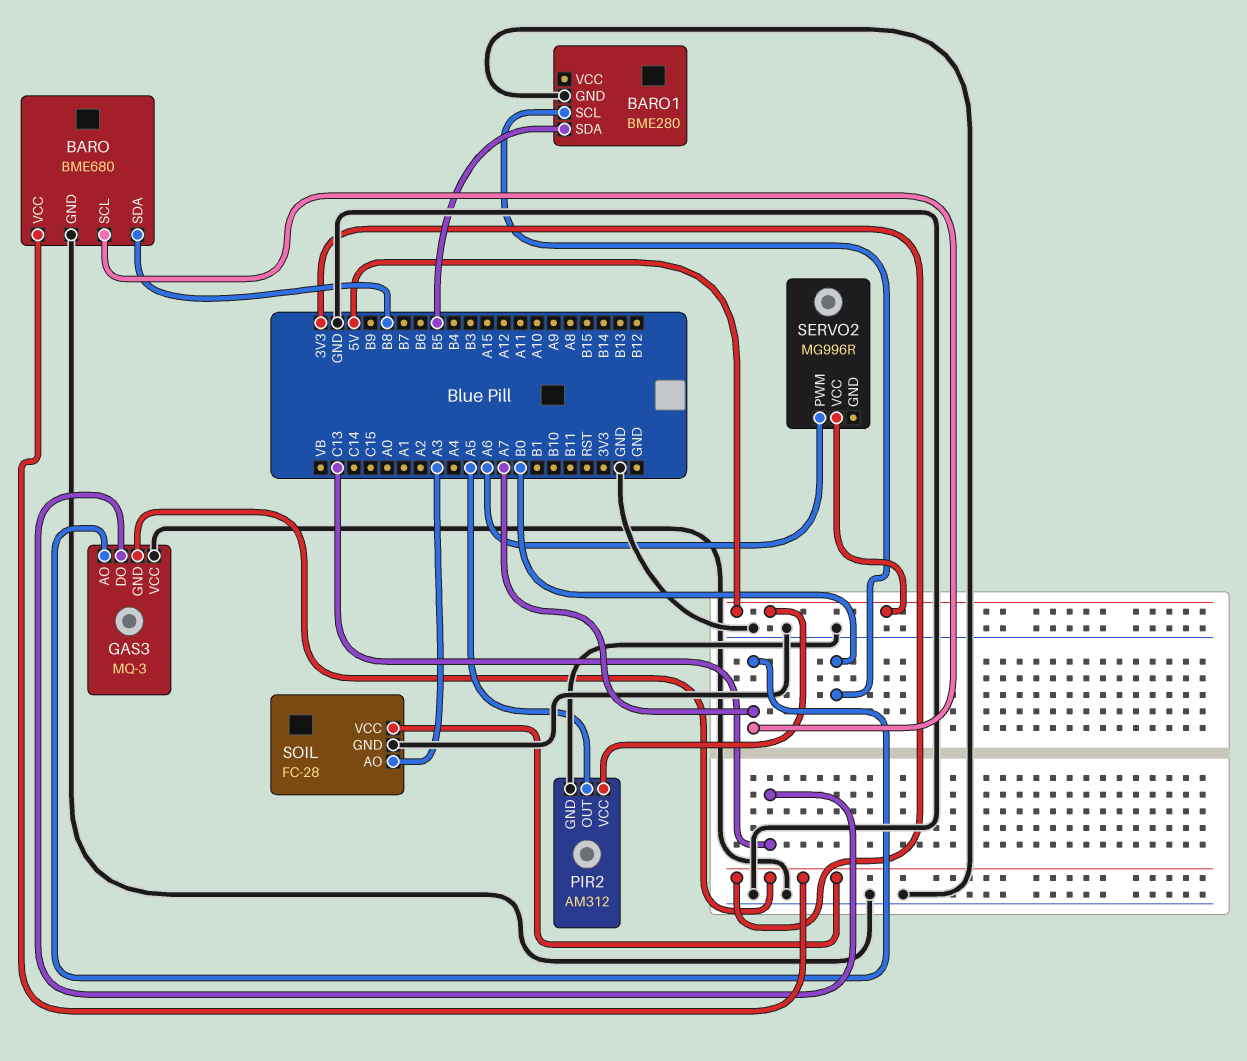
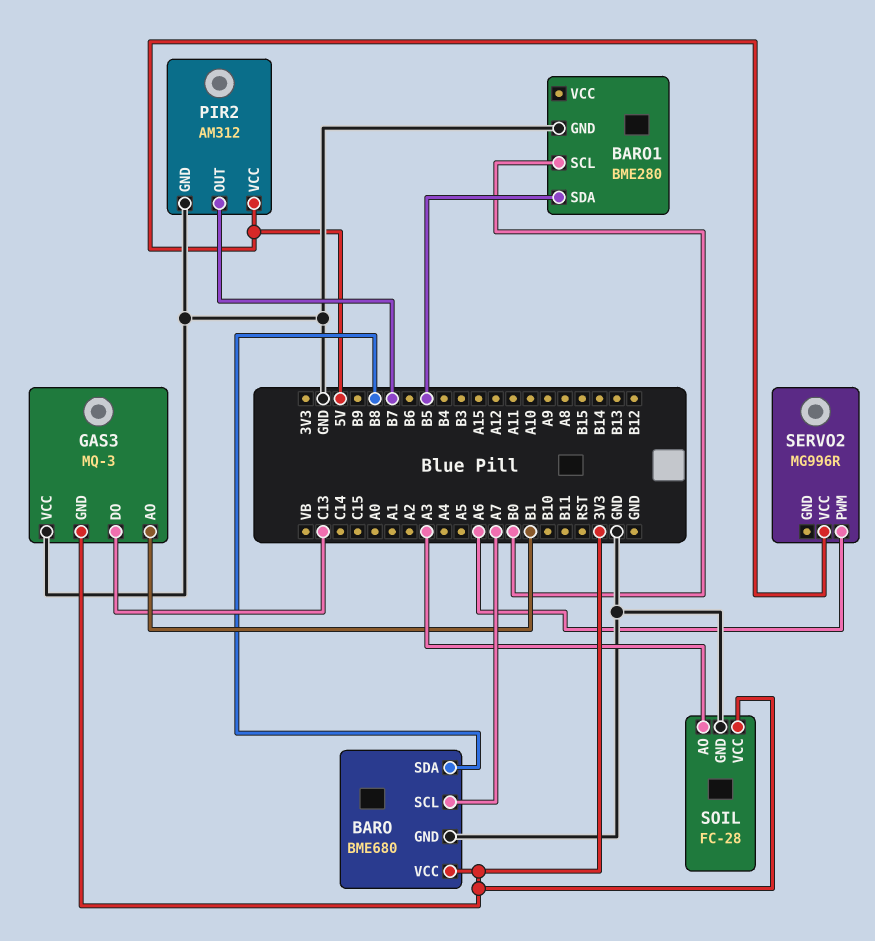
GAS3 pin AO: A7 -> B1
PIR2 pin OUT: A5 -> B7

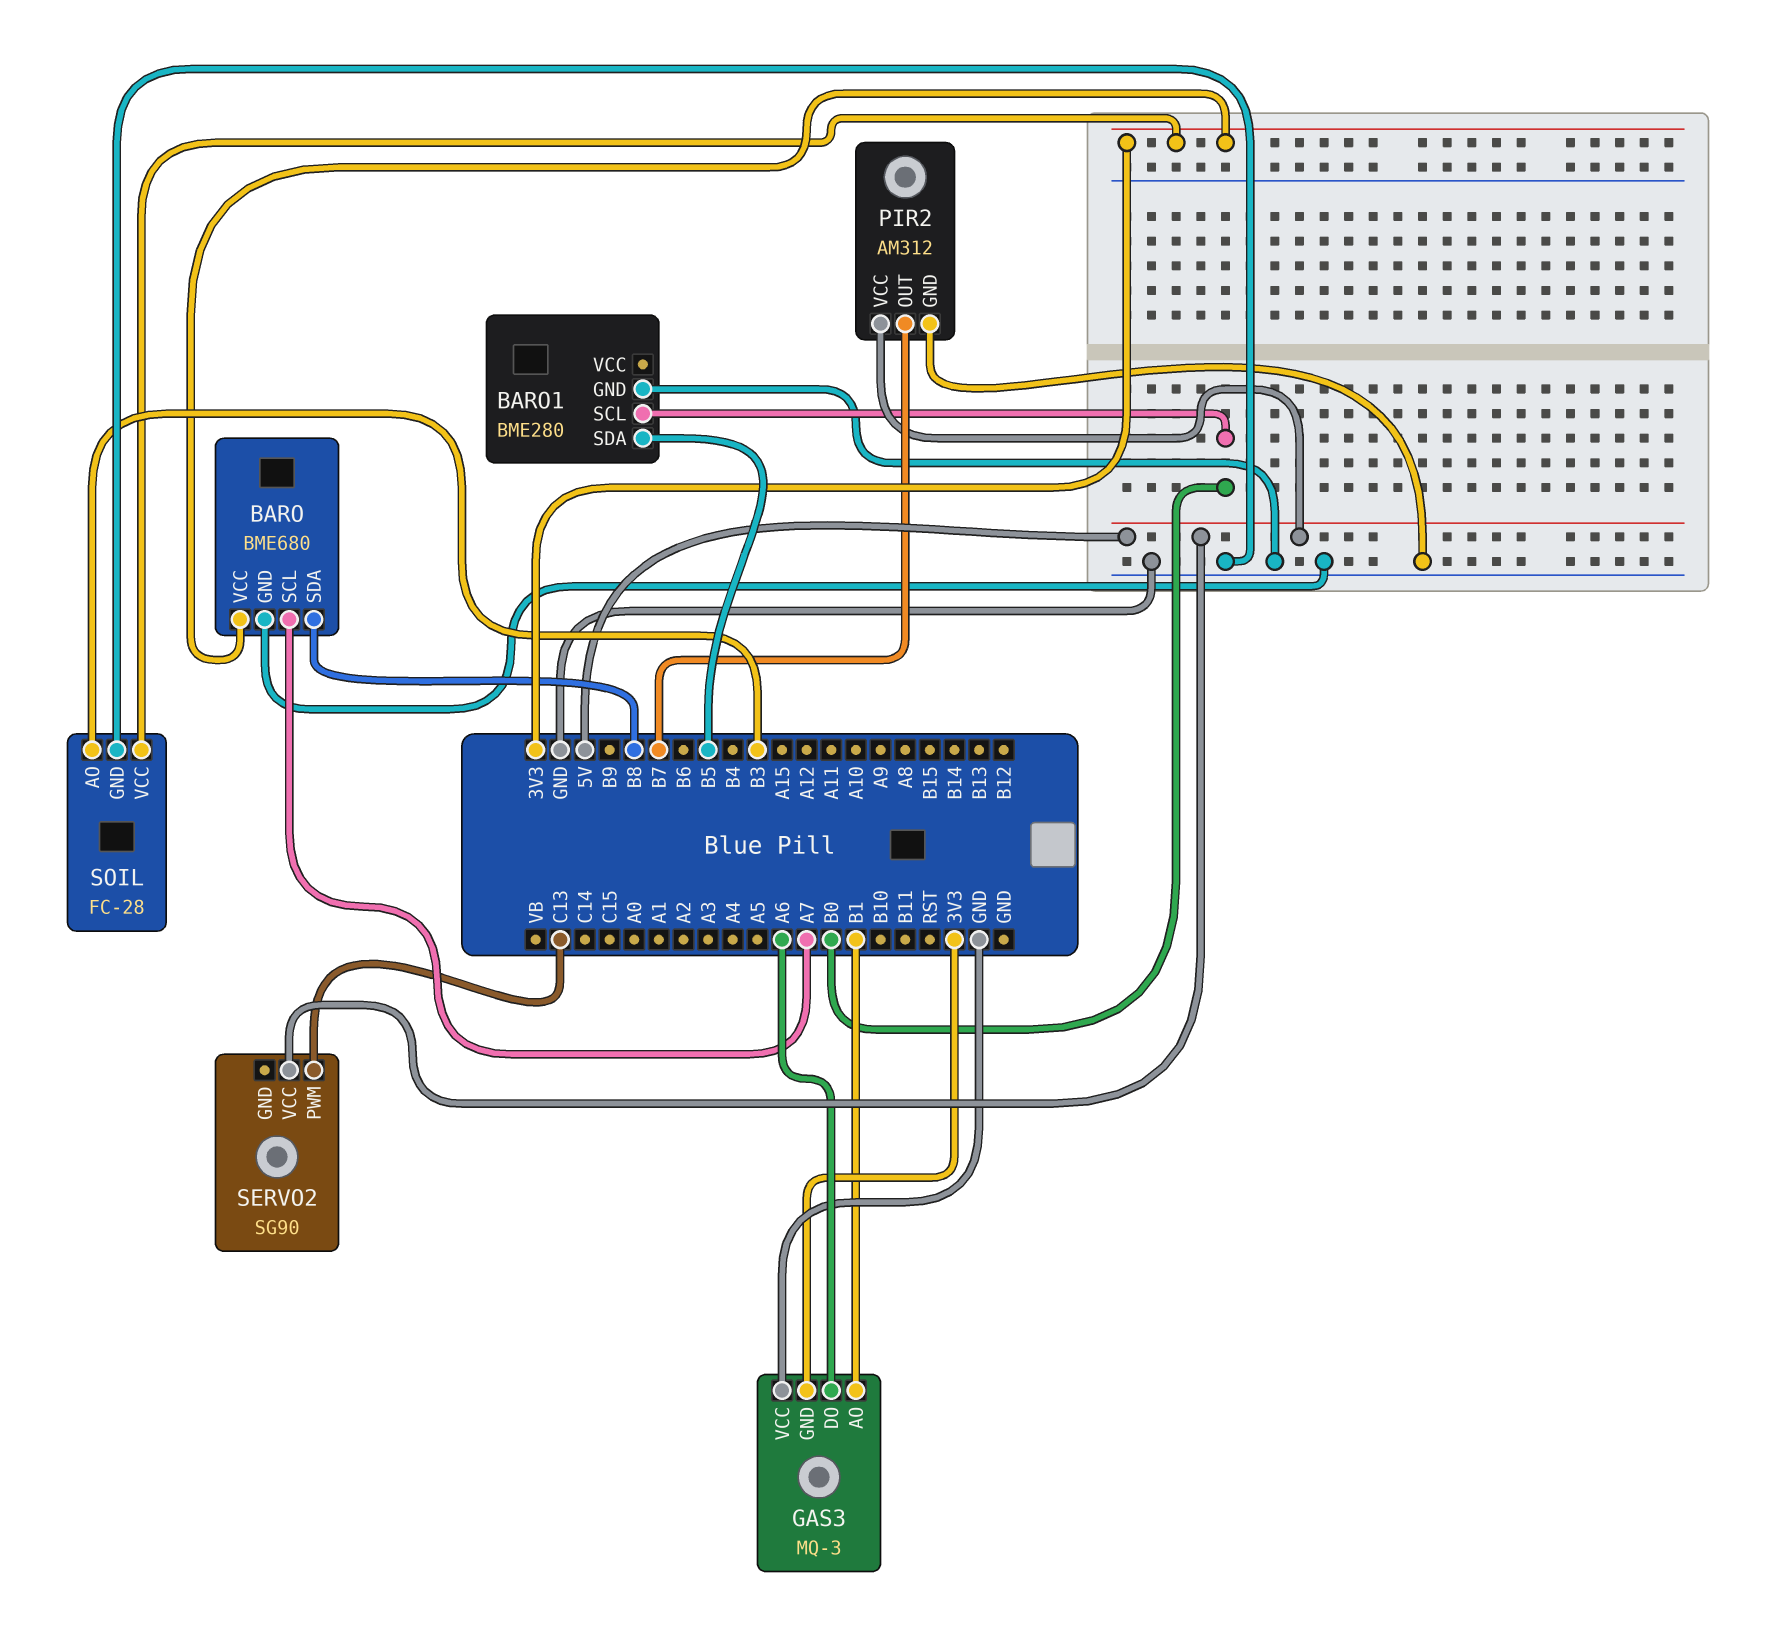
GAS3 pin DO: C13 -> A6
SERVO2: MG996R -> SG90
SERVO2 pin PWM: A6 -> C13
SOIL pin AO: A3 -> B3

